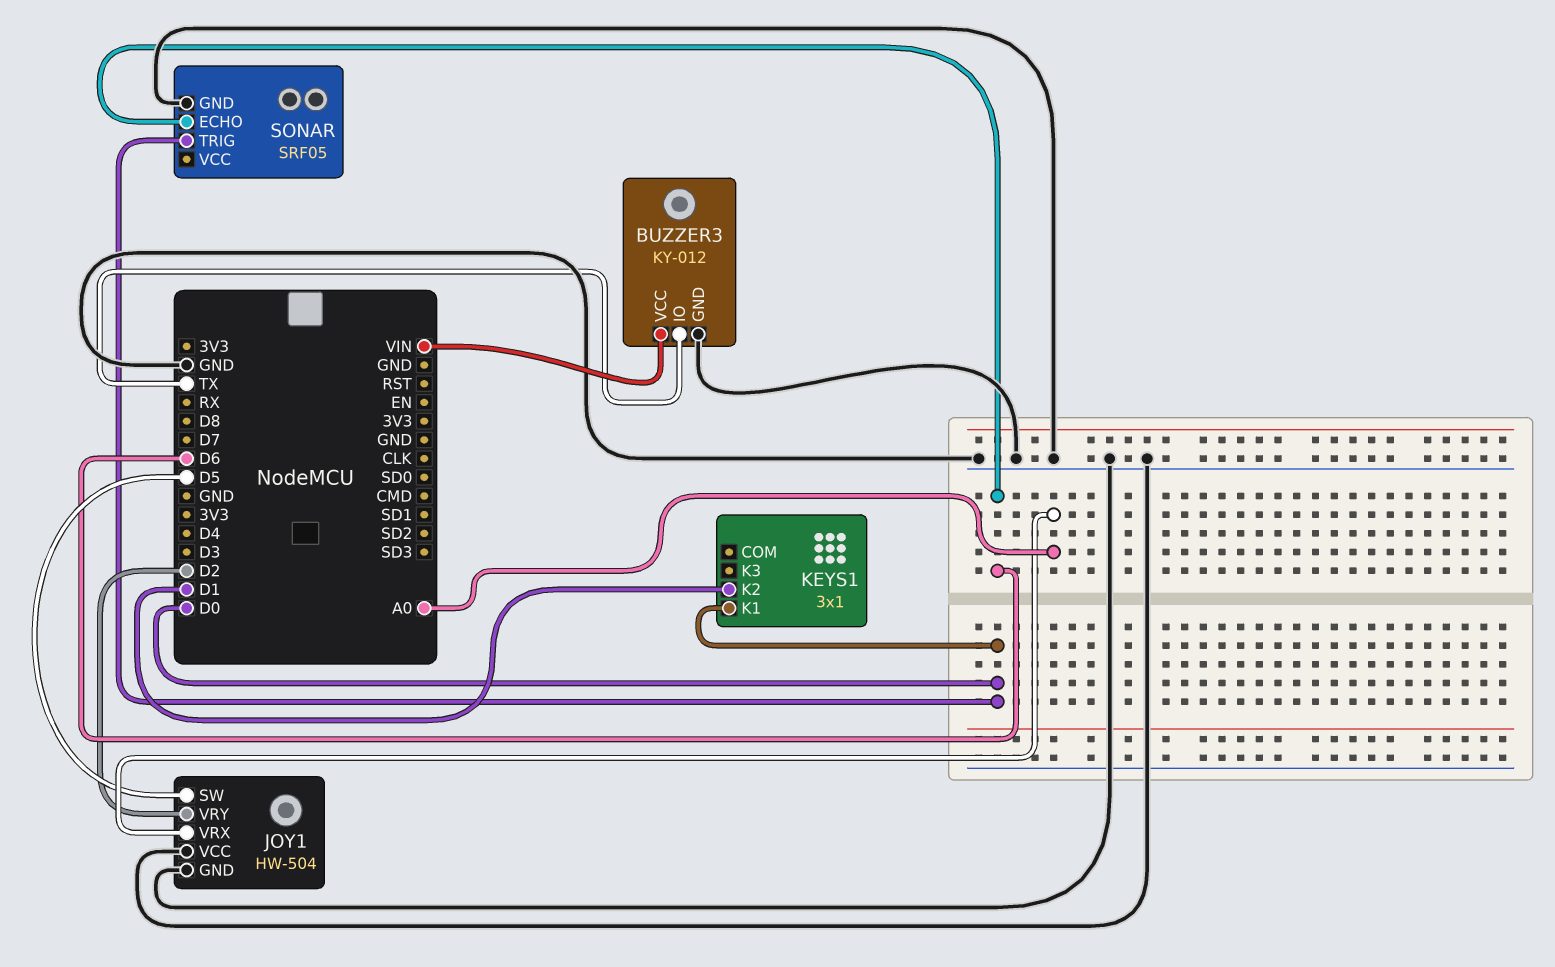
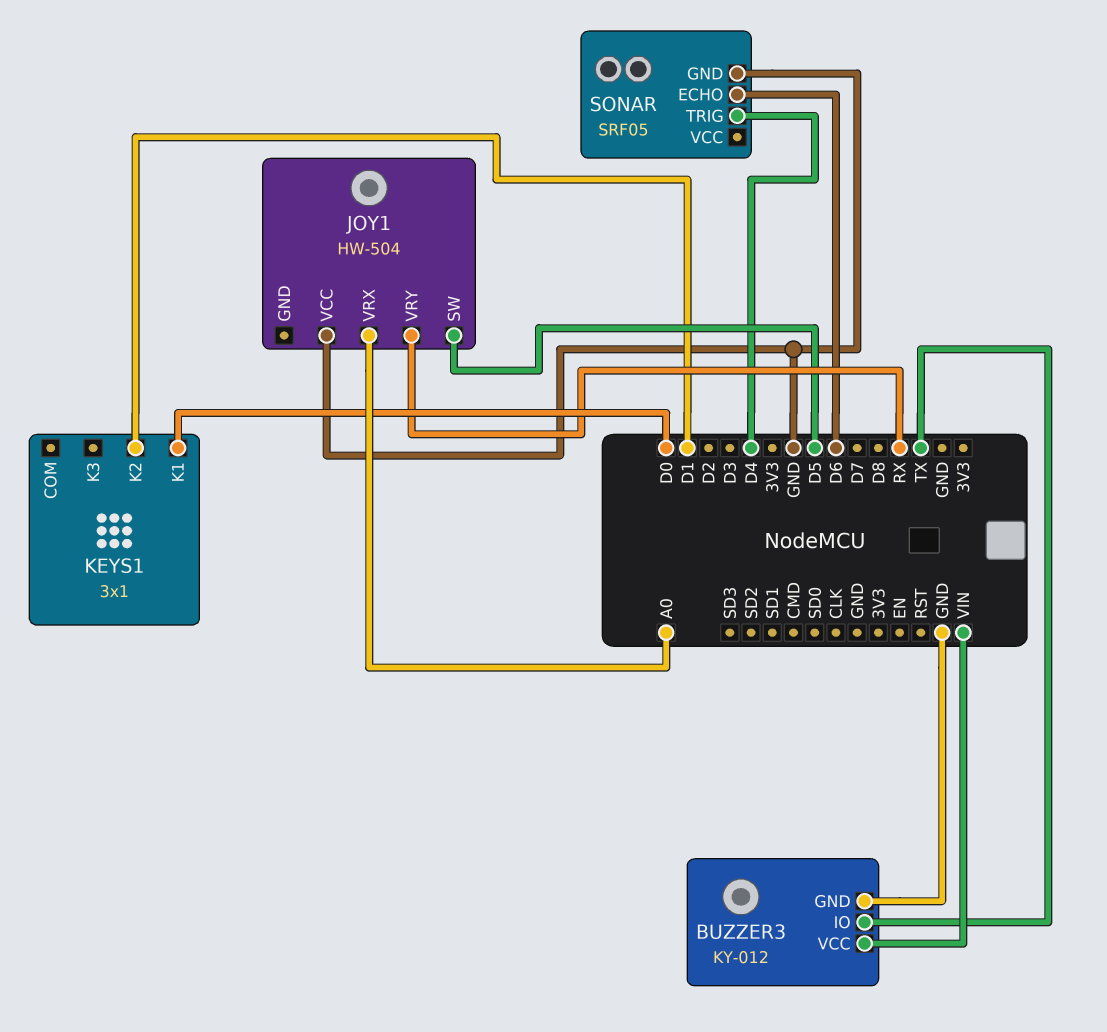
JOY1 pin GND: GND -> none
JOY1 pin VRY: D2 -> RX
SONAR pin TRIG: D0 -> D4

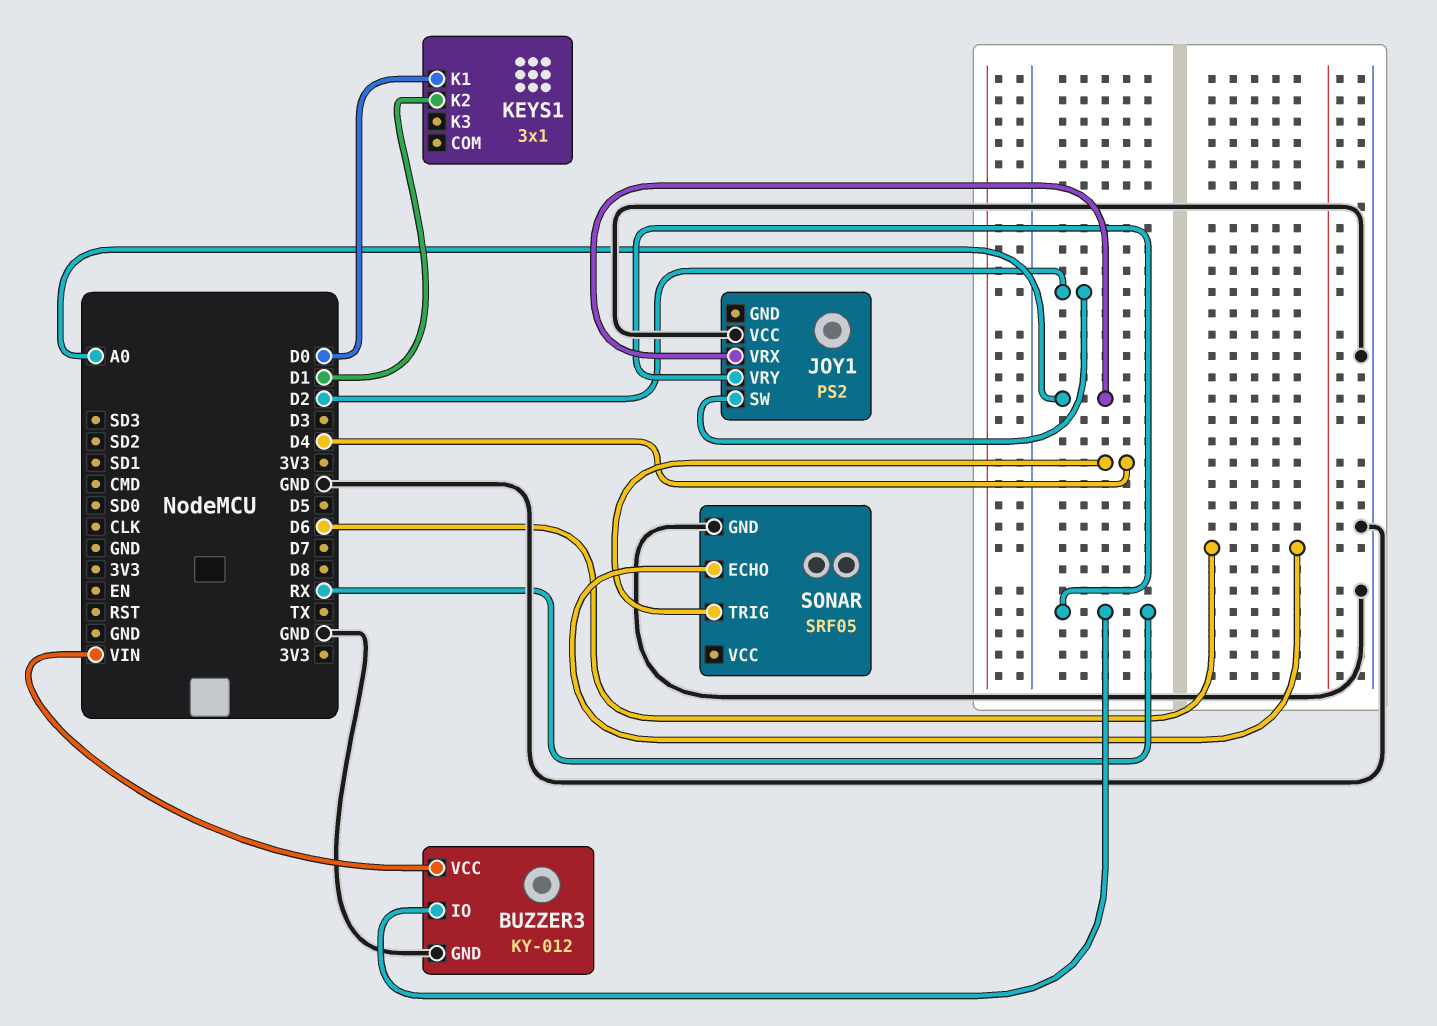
BUZZER3 pin IO: TX -> RX
JOY1: HW-504 -> PS2
JOY1 pin SW: D5 -> D2

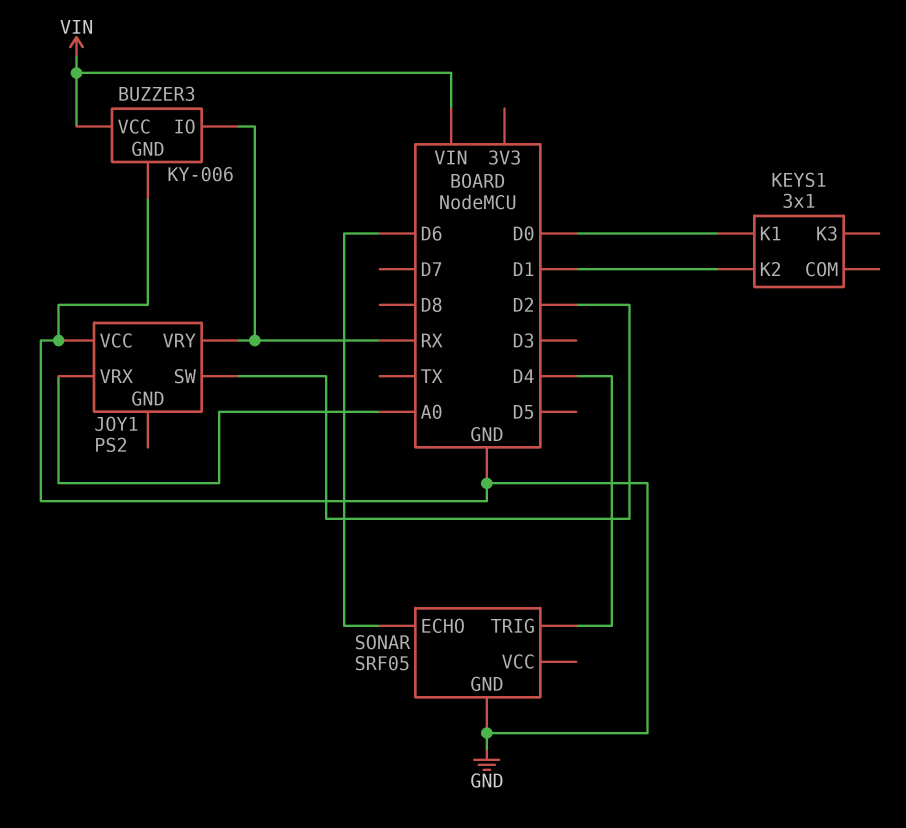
BUZZER3: KY-012 -> KY-006

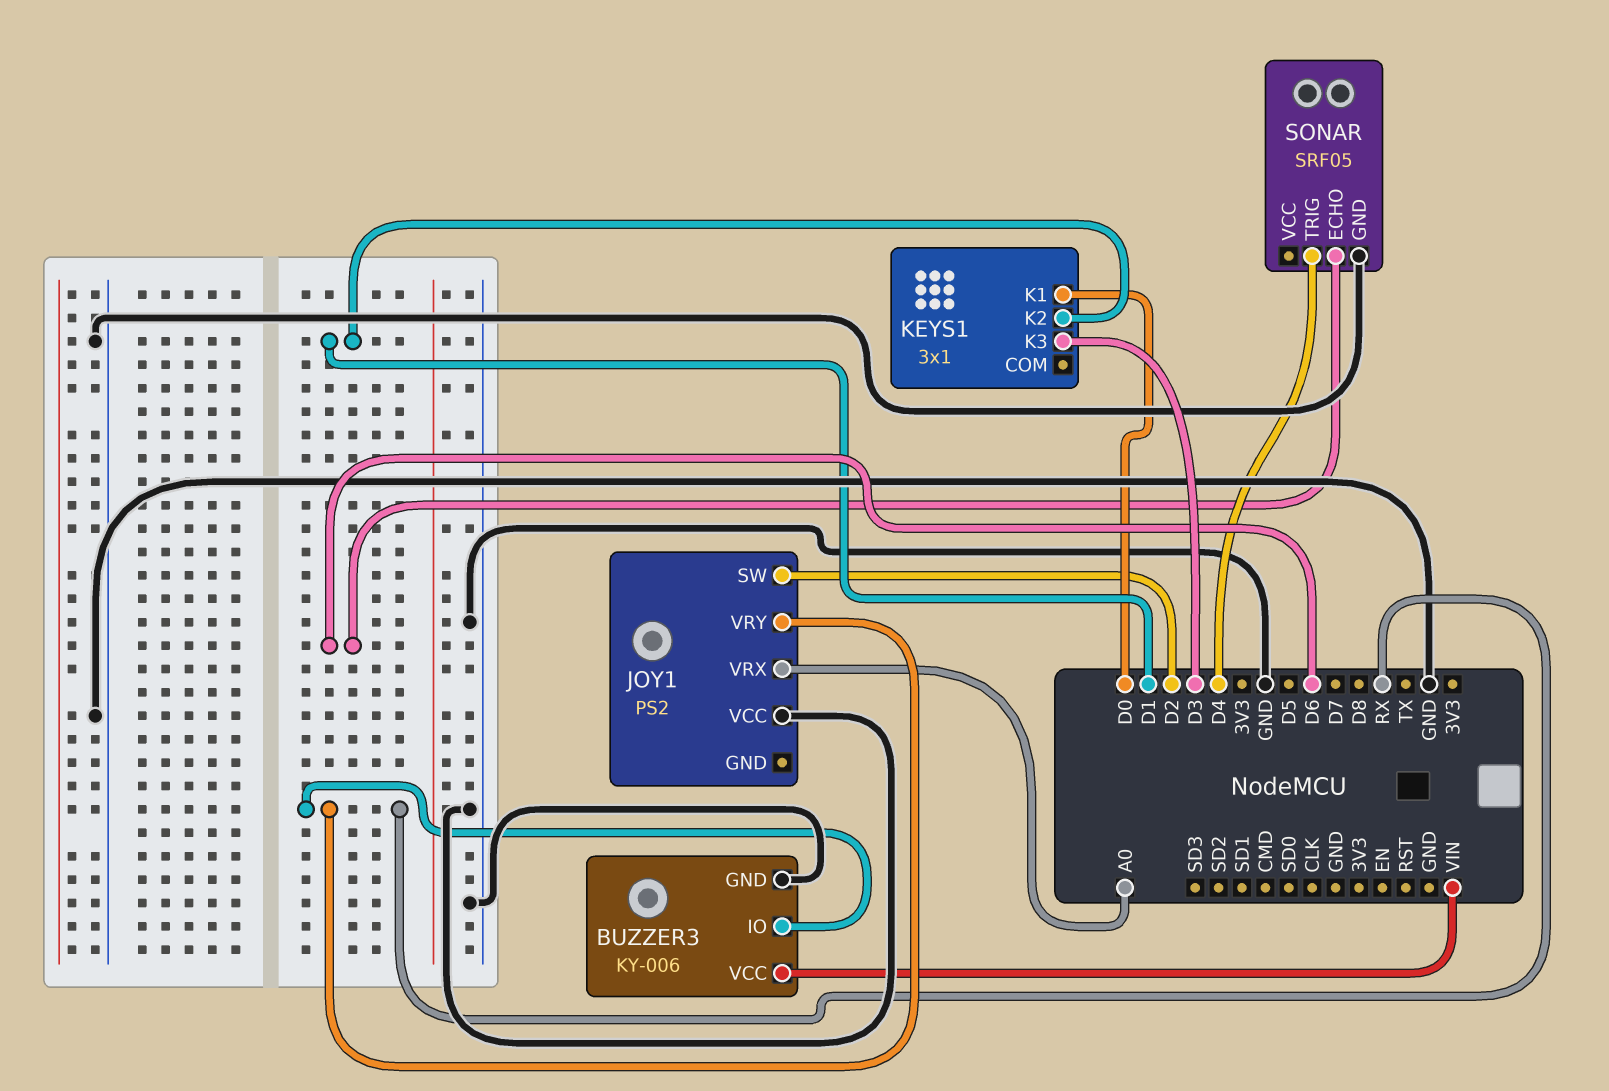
KEYS1 pin K3: none -> D3

